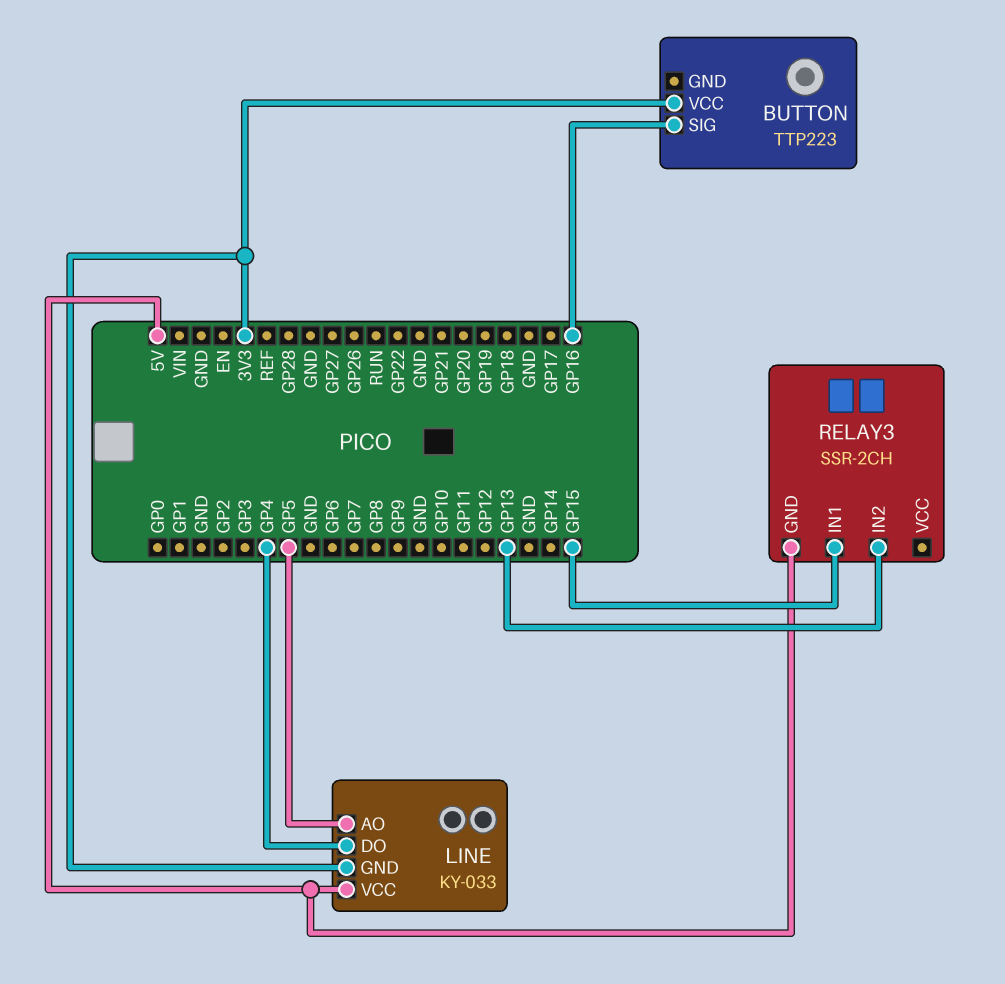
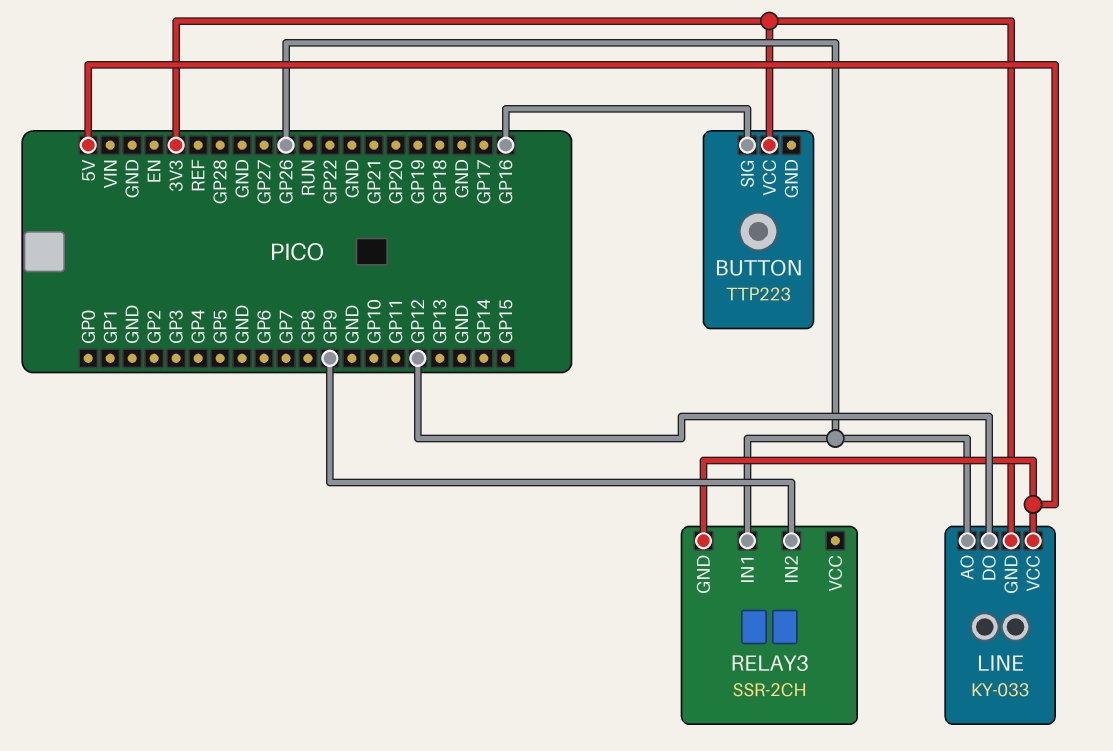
LINE pin AO: GP5 -> GP26
LINE pin DO: GP4 -> GP12
RELAY3 pin IN1: GP15 -> GP26
RELAY3 pin IN2: GP13 -> GP9

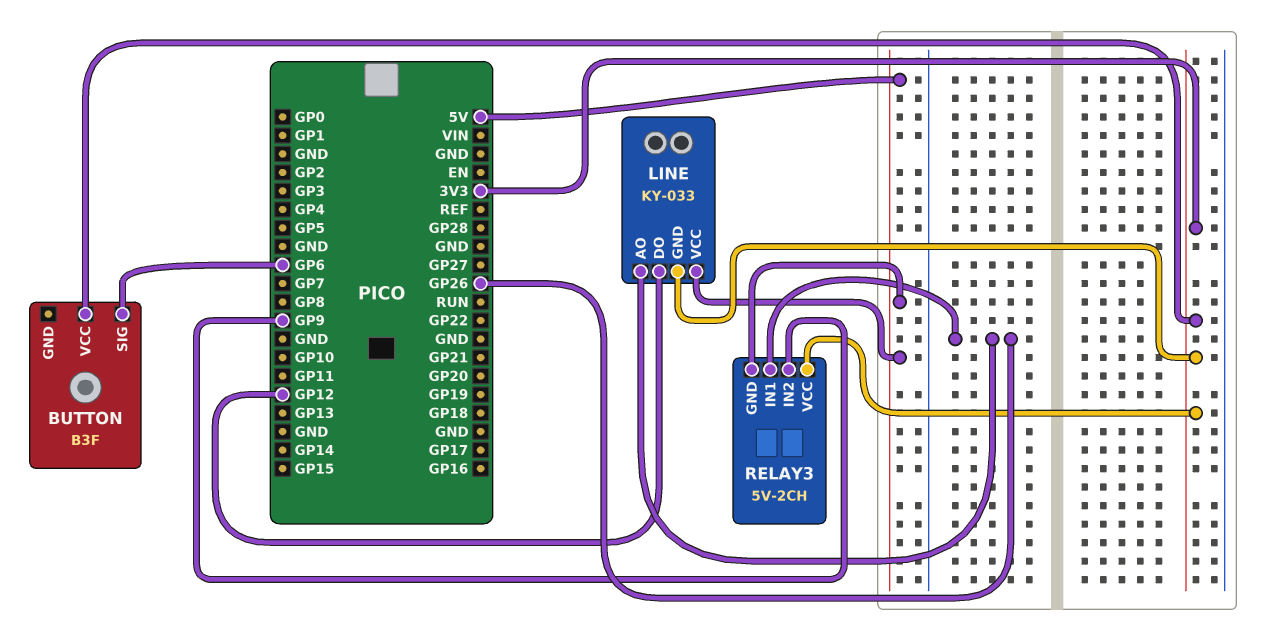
BUTTON: TTP223 -> B3F
BUTTON pin SIG: GP16 -> GP6
RELAY3: SSR-2CH -> 5V-2CH
RELAY3 pin VCC: none -> 3V3

